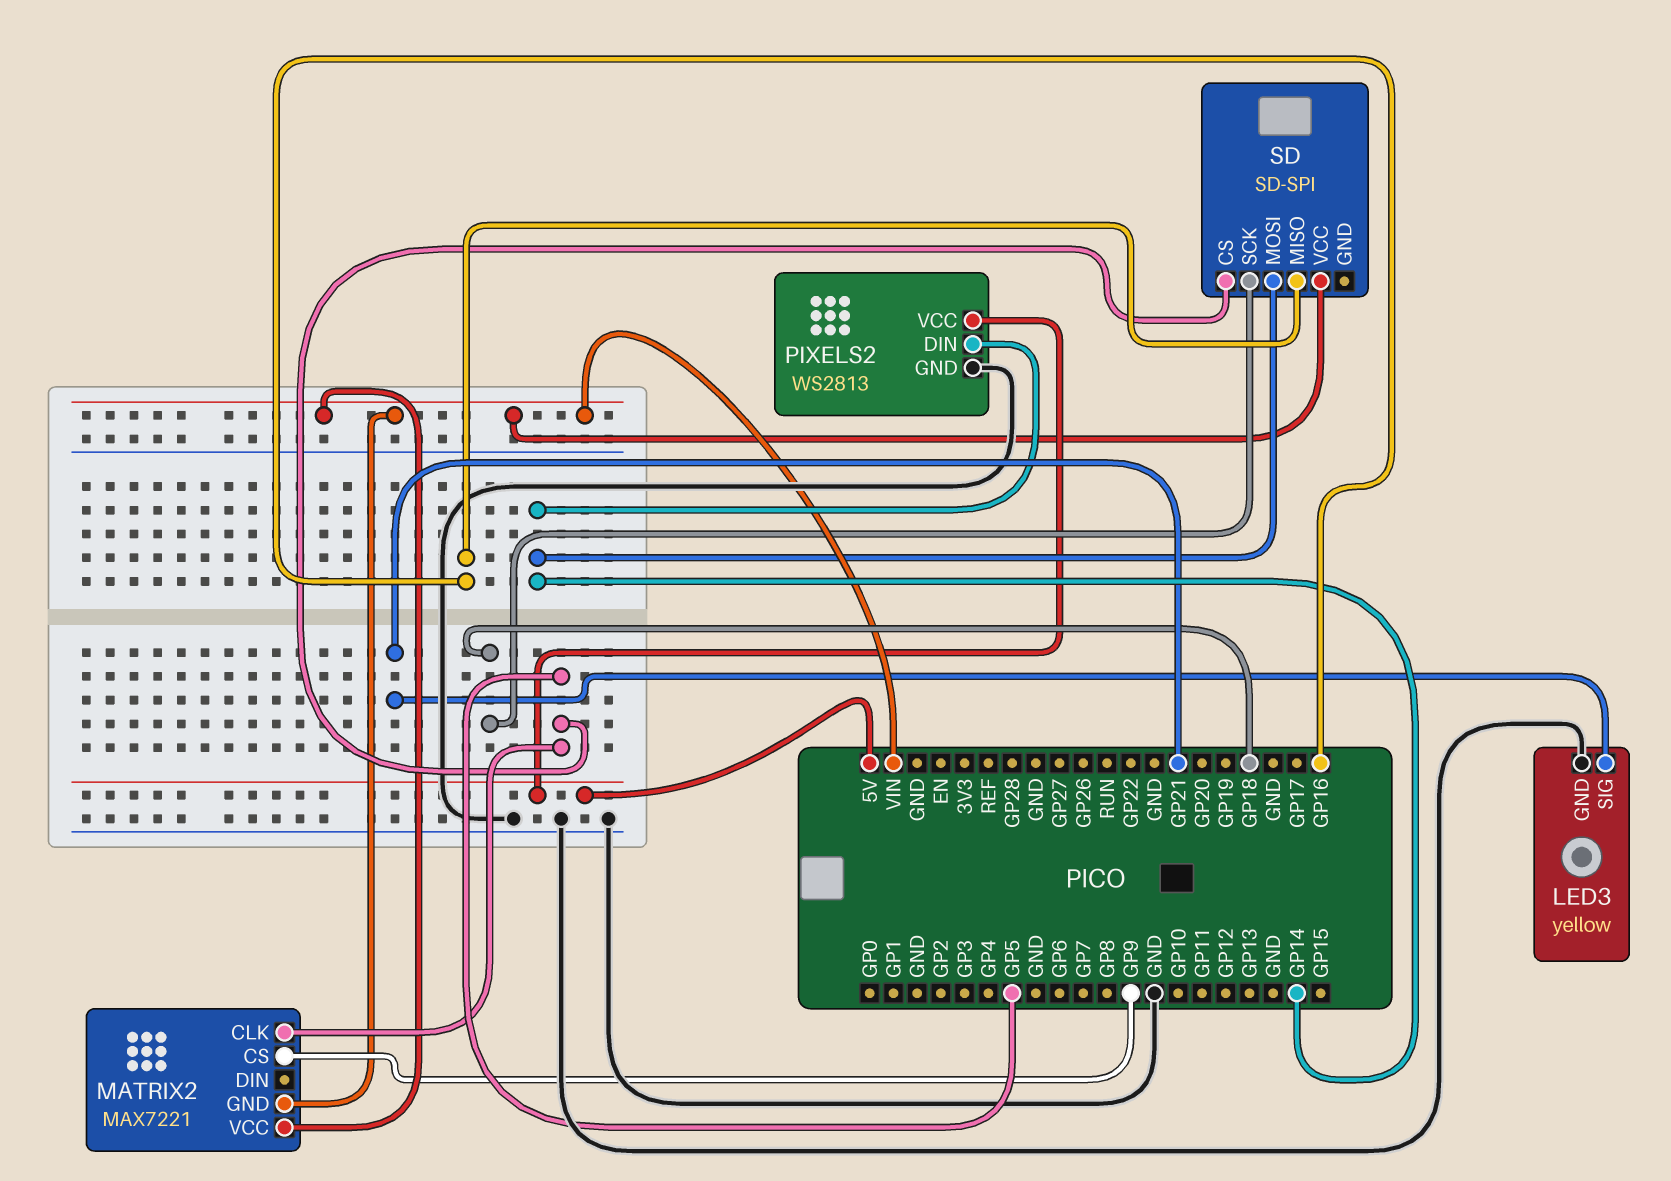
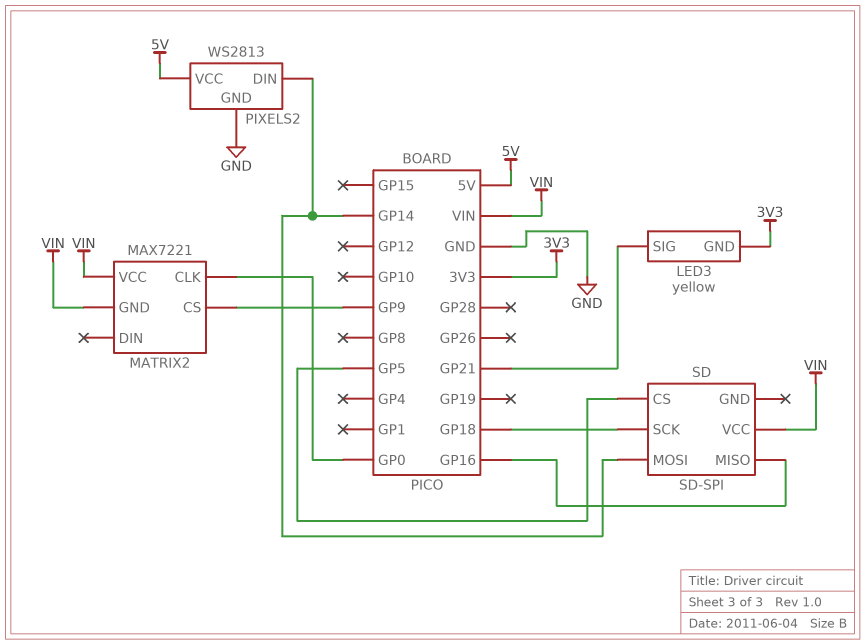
LED3 pin GND: GND -> 3V3
MATRIX2 pin CLK: GP5 -> GP0

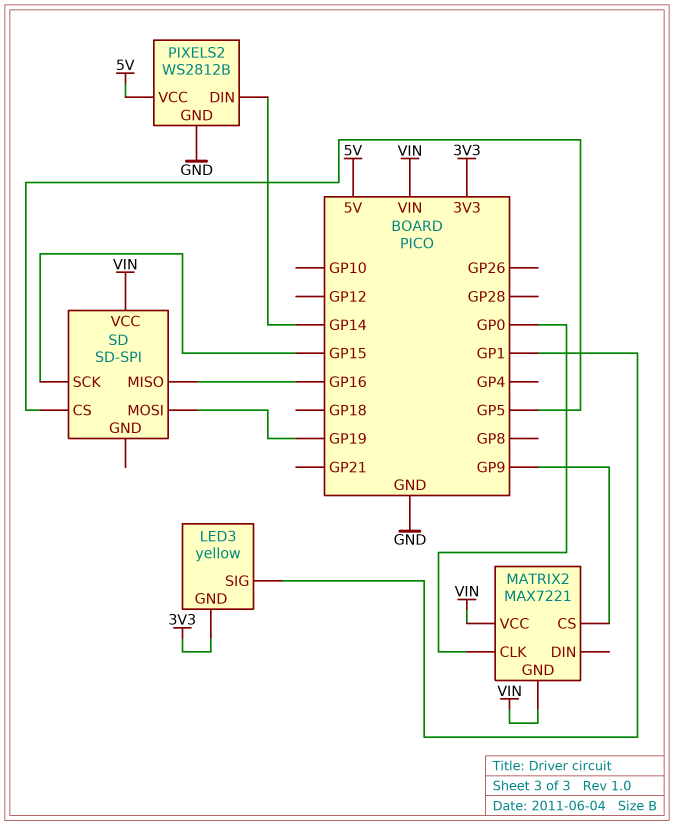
LED3 pin SIG: GP21 -> GP1
PIXELS2: WS2813 -> WS2812B
SD pin MOSI: GP14 -> GP19
SD pin SCK: GP18 -> GP15

